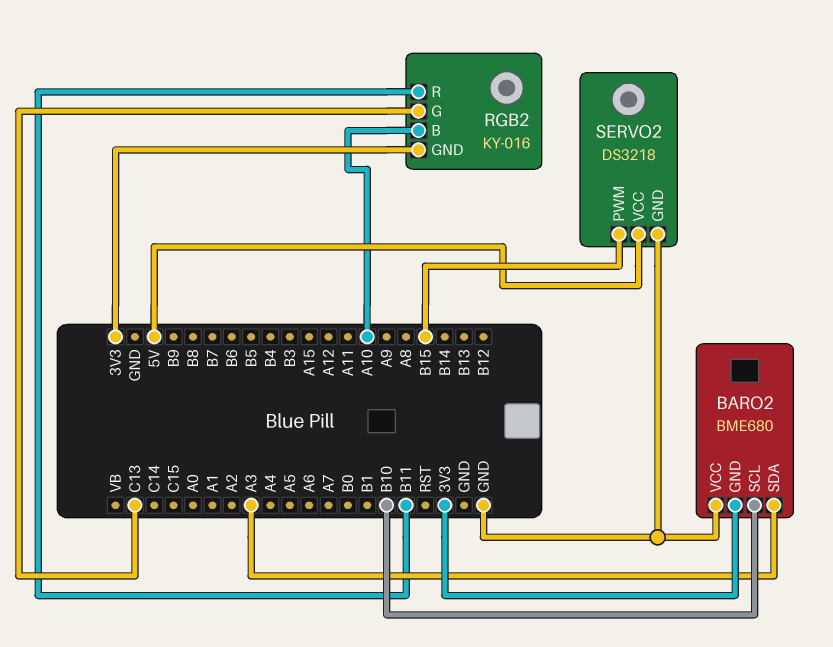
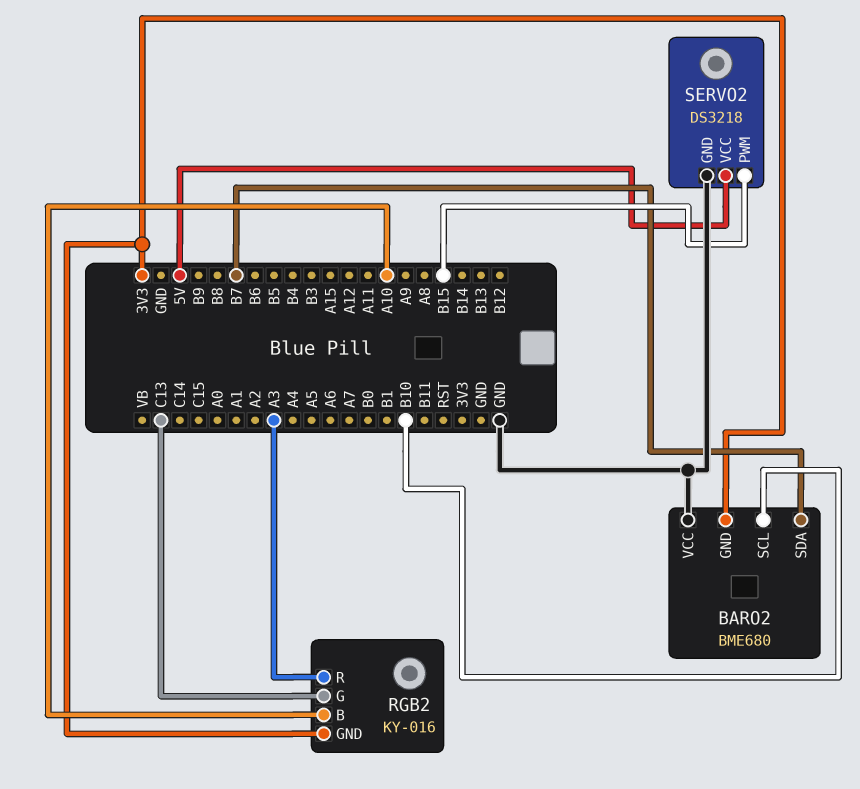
BARO2 pin SDA: A3 -> B7
RGB2 pin R: B11 -> A3

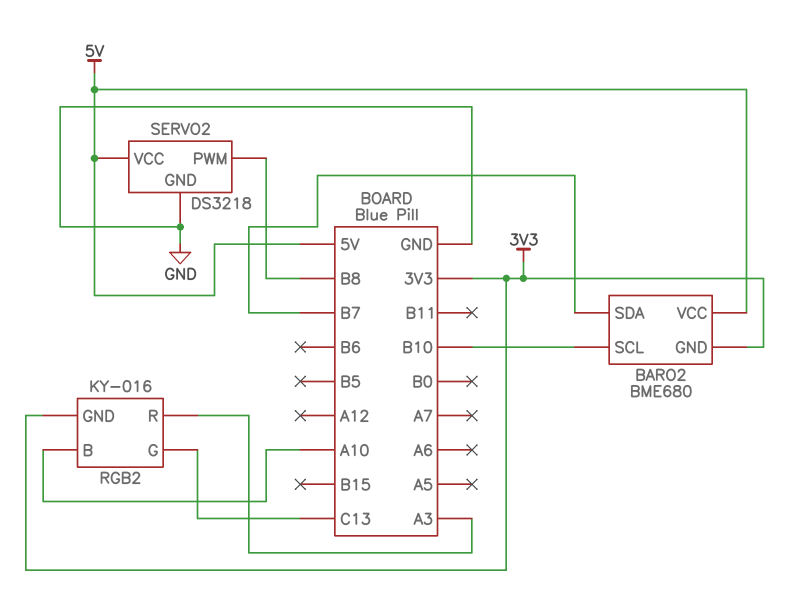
BARO2 pin VCC: GND -> 5V
SERVO2 pin PWM: B15 -> B8

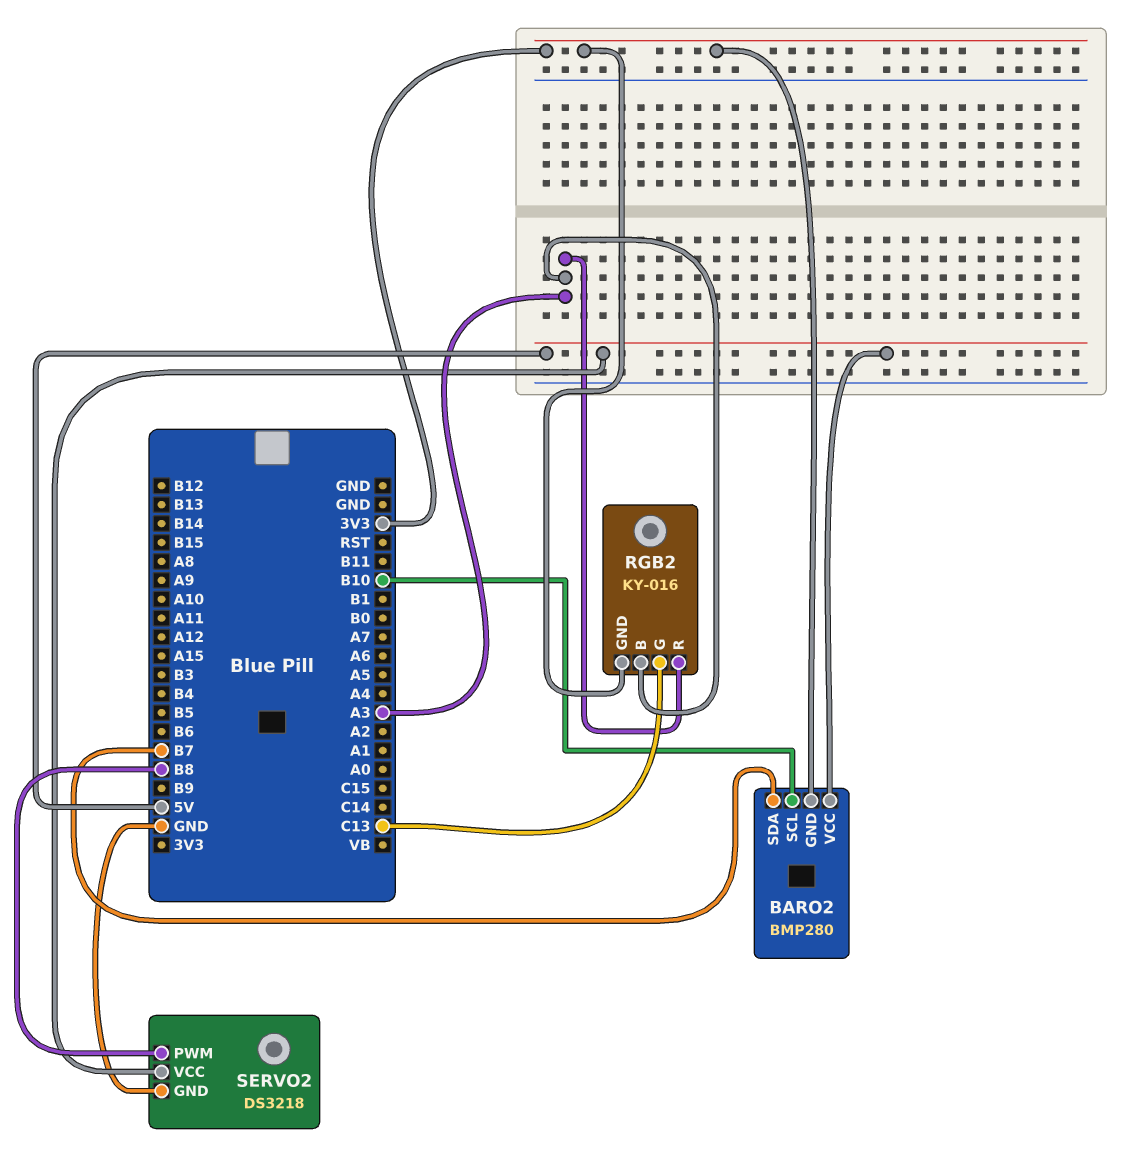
BARO2: BME680 -> BMP280
RGB2 pin B: A10 -> A3

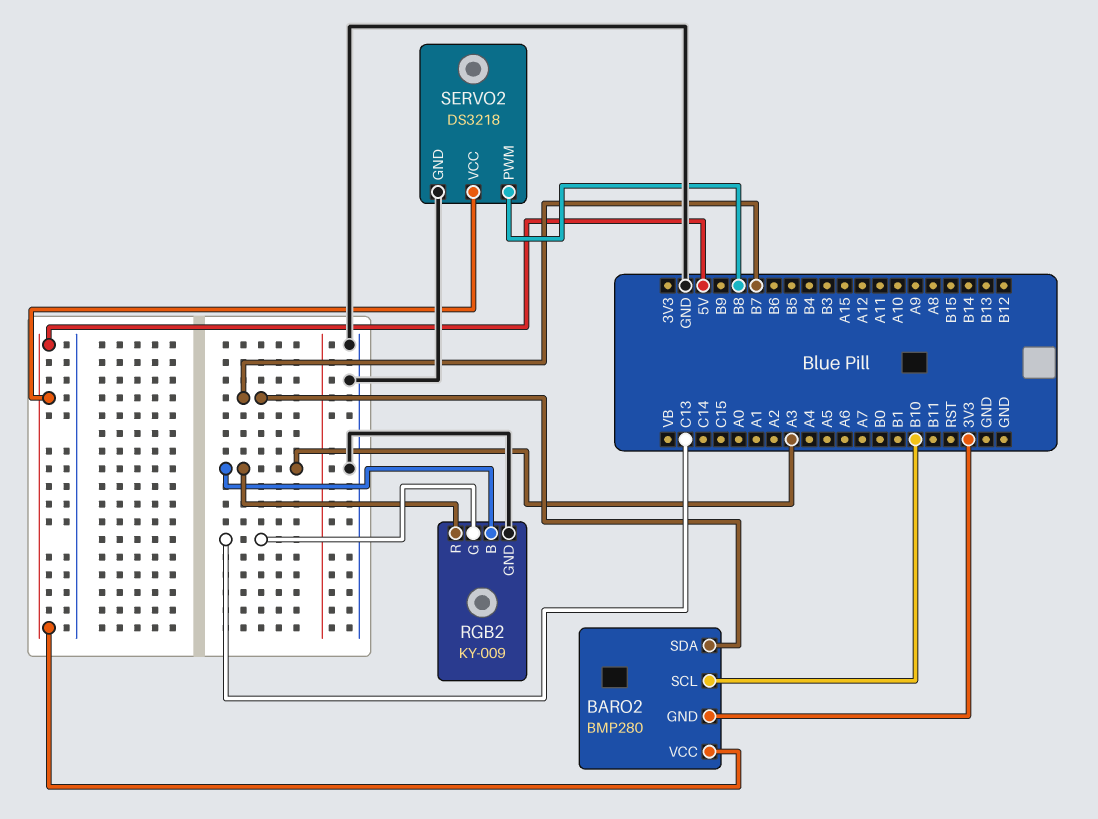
RGB2: KY-016 -> KY-009
RGB2 pin GND: 3V3 -> GND

